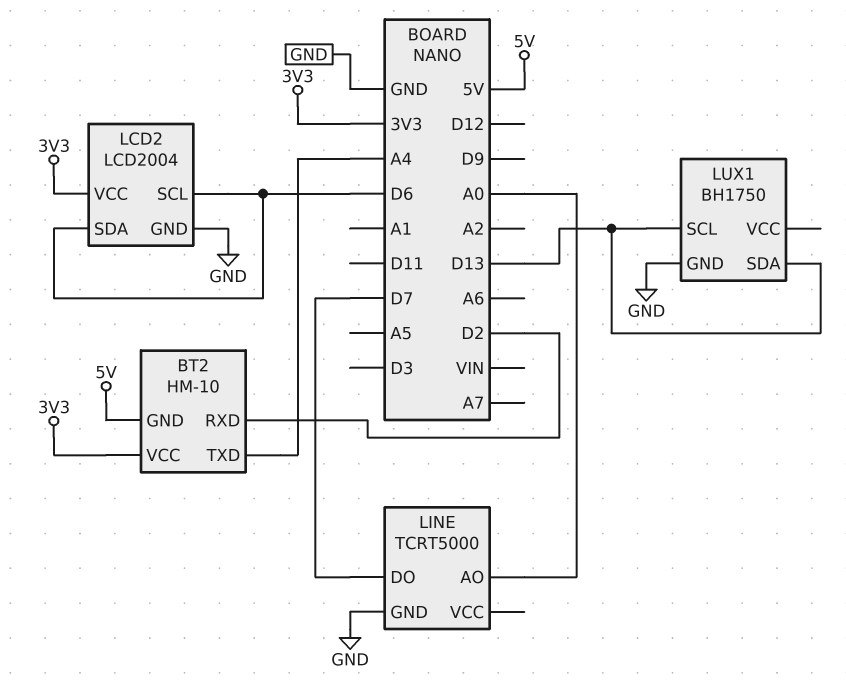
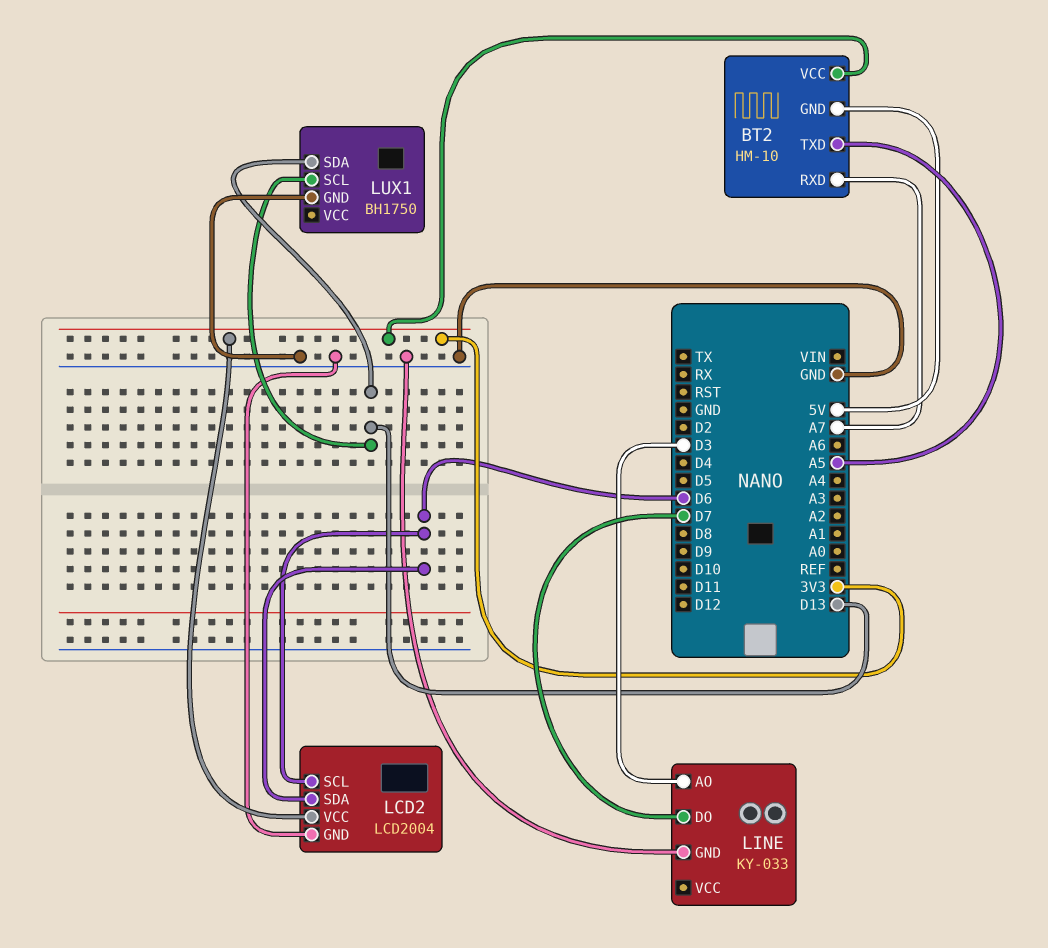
BT2 pin RXD: D2 -> A7
BT2 pin TXD: A4 -> A5
LINE: TCRT5000 -> KY-033
LINE pin AO: A0 -> D3

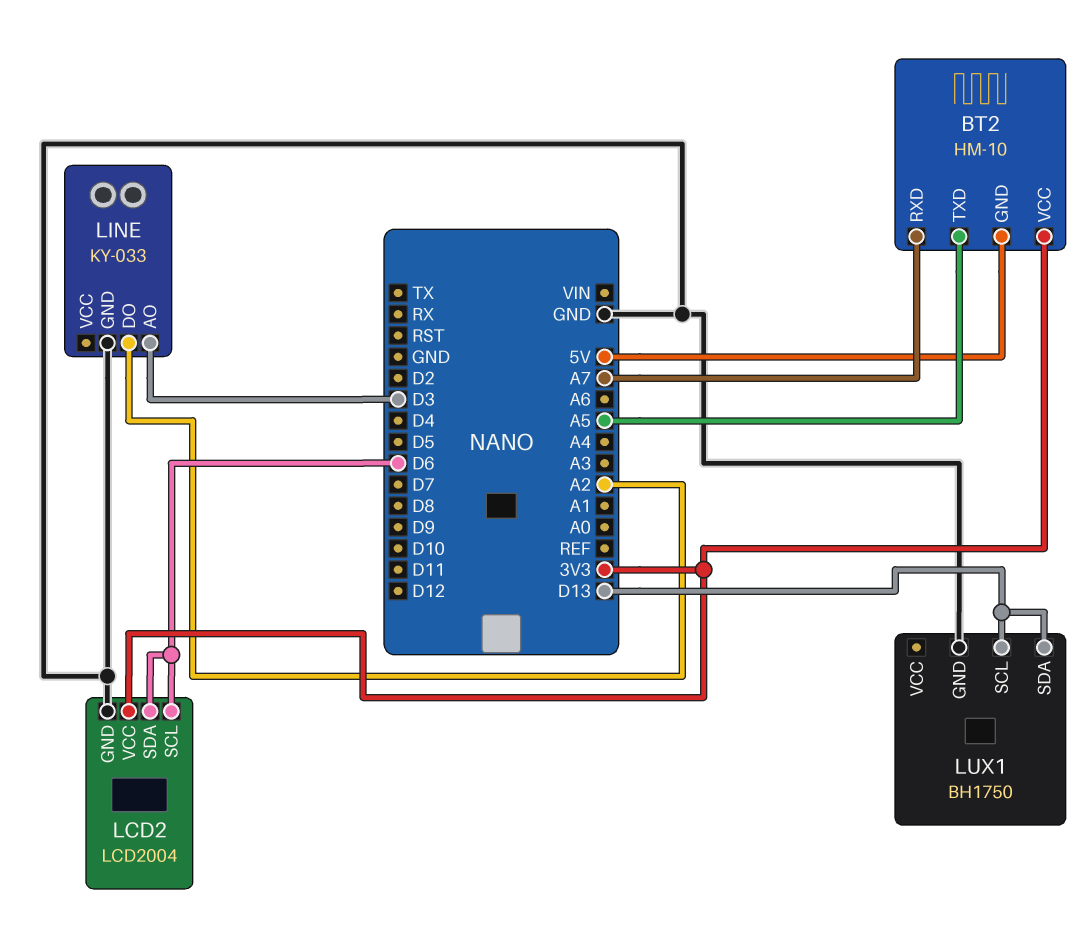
LINE pin DO: D7 -> A2

